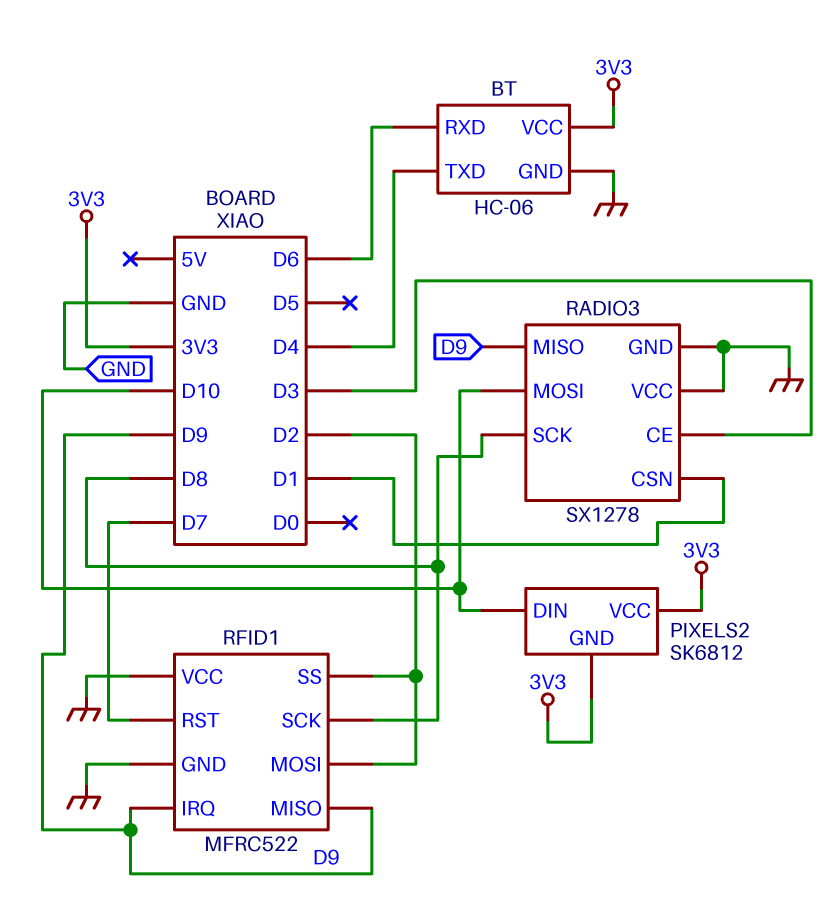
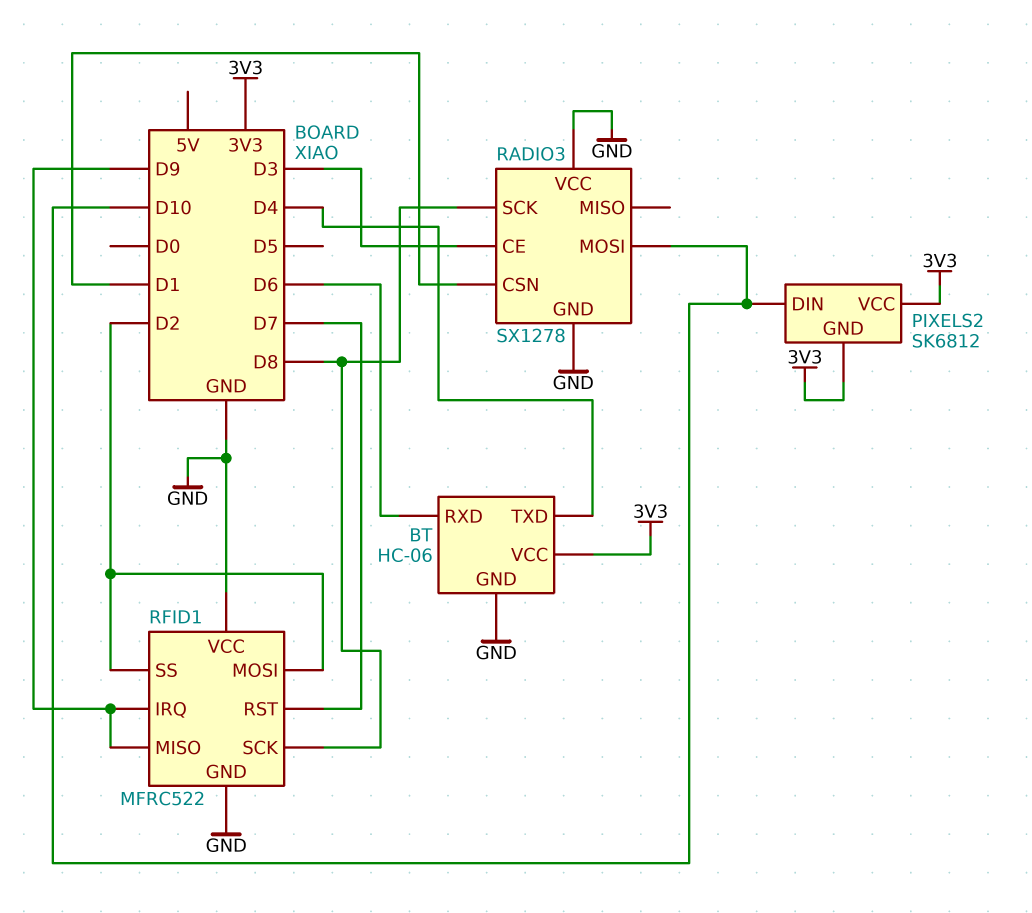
RADIO3 pin MISO: D9 -> none

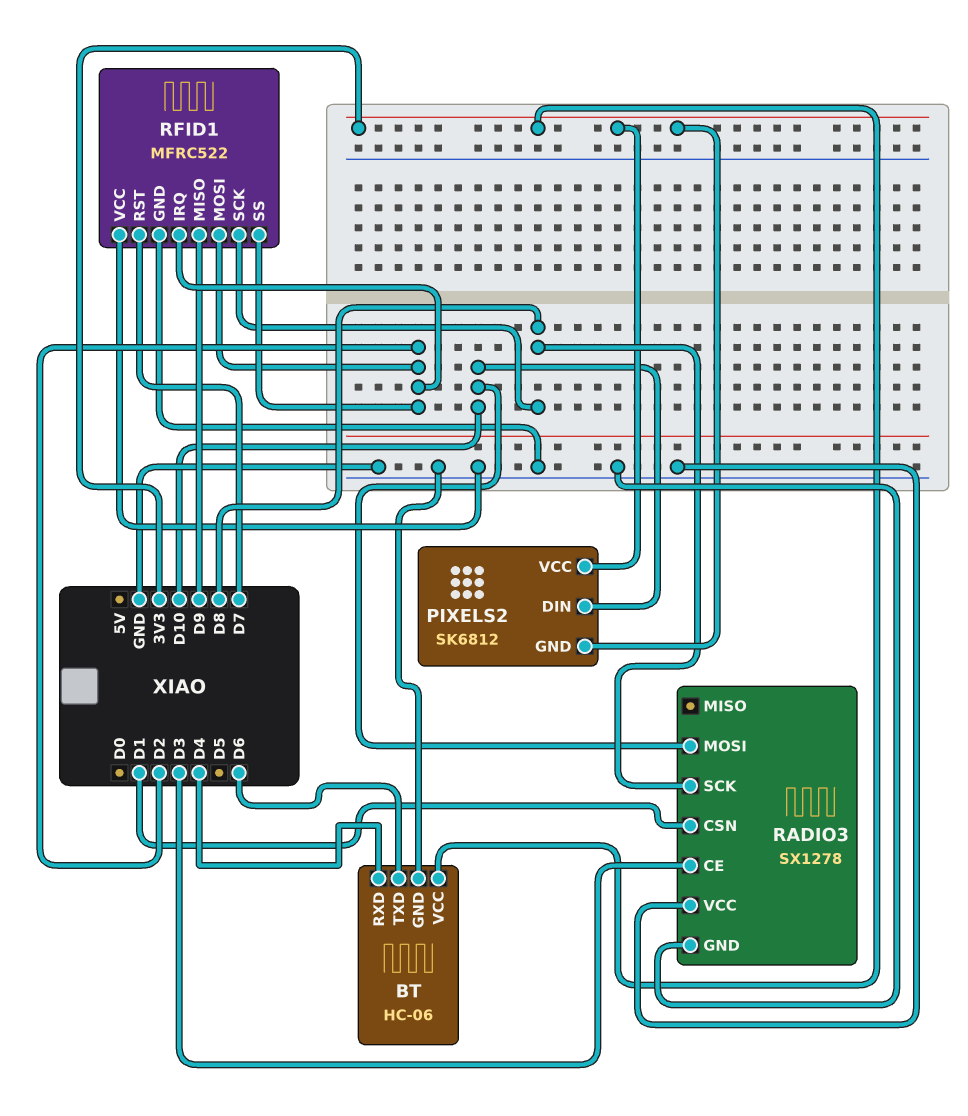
BT pin RXD: D6 -> D4
BT pin TXD: D4 -> D6
RFID1 pin IRQ: D9 -> D2

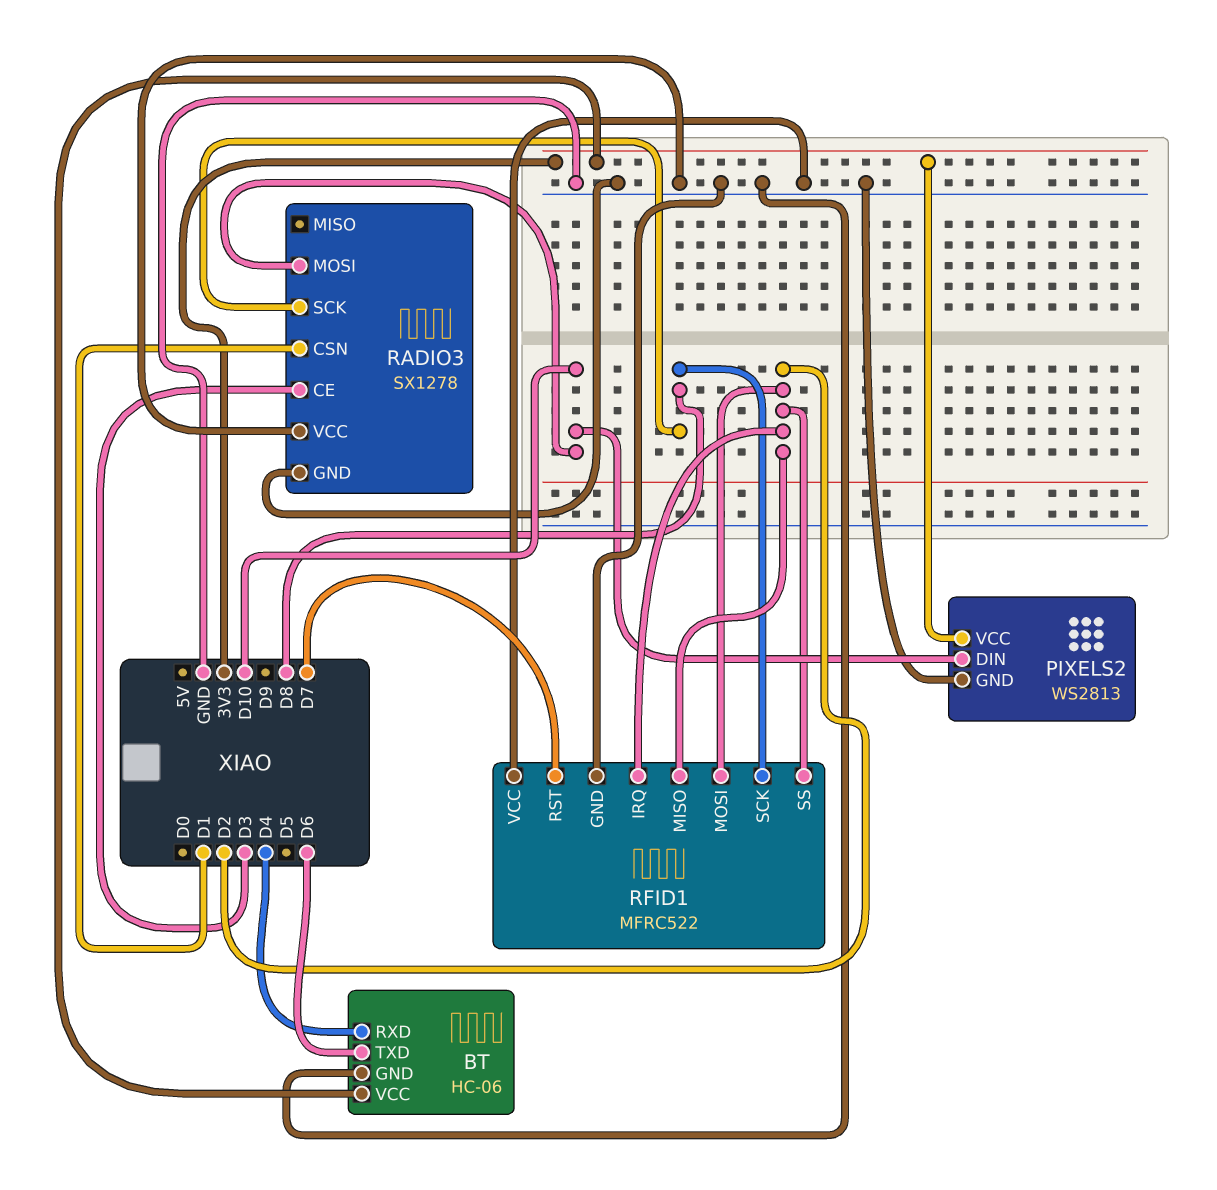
PIXELS2: SK6812 -> WS2813
PIXELS2 pin GND: 3V3 -> GND
RFID1 pin MISO: D9 -> D2

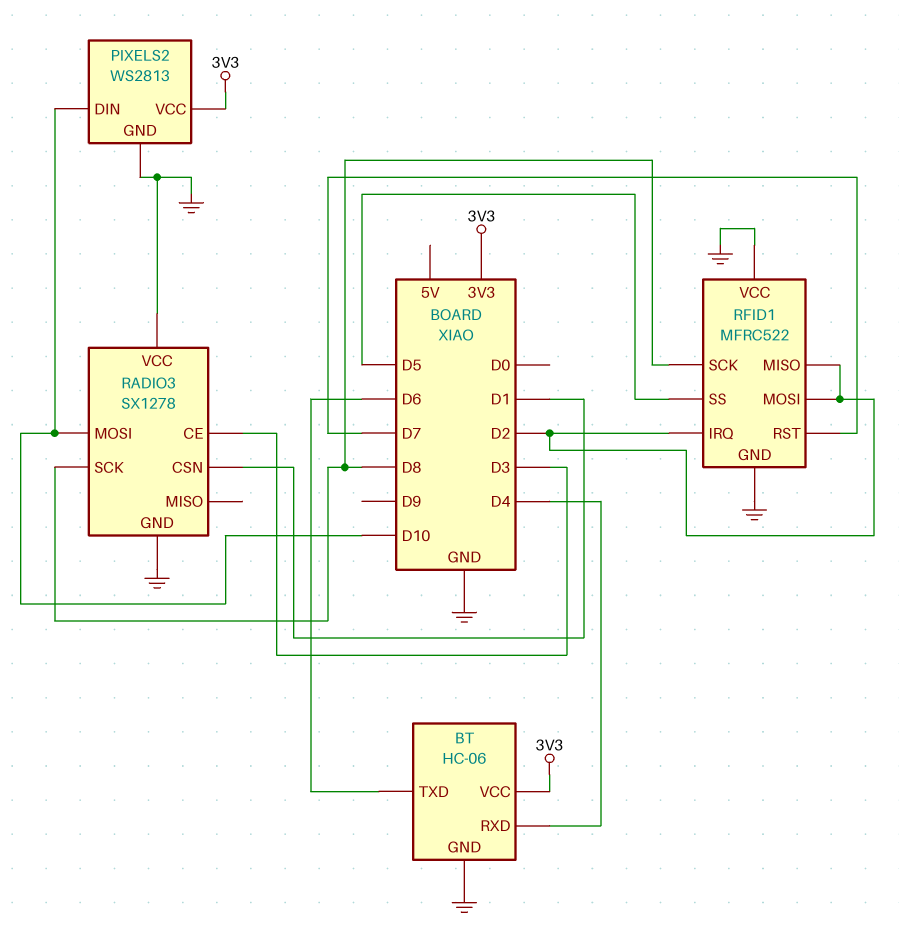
RFID1 pin SS: D2 -> D5

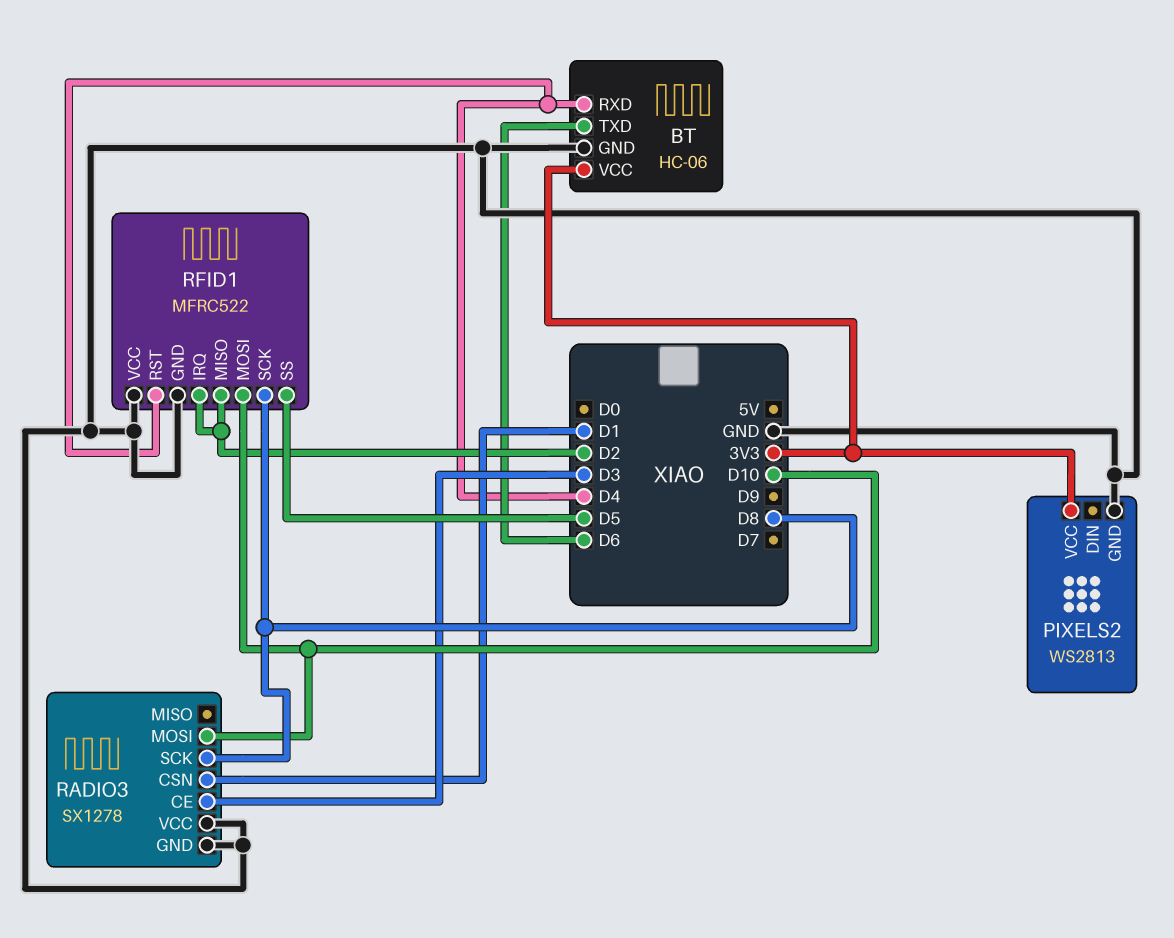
PIXELS2 pin DIN: D10 -> none
RFID1 pin MOSI: D2 -> D10
RFID1 pin RST: D7 -> D4

